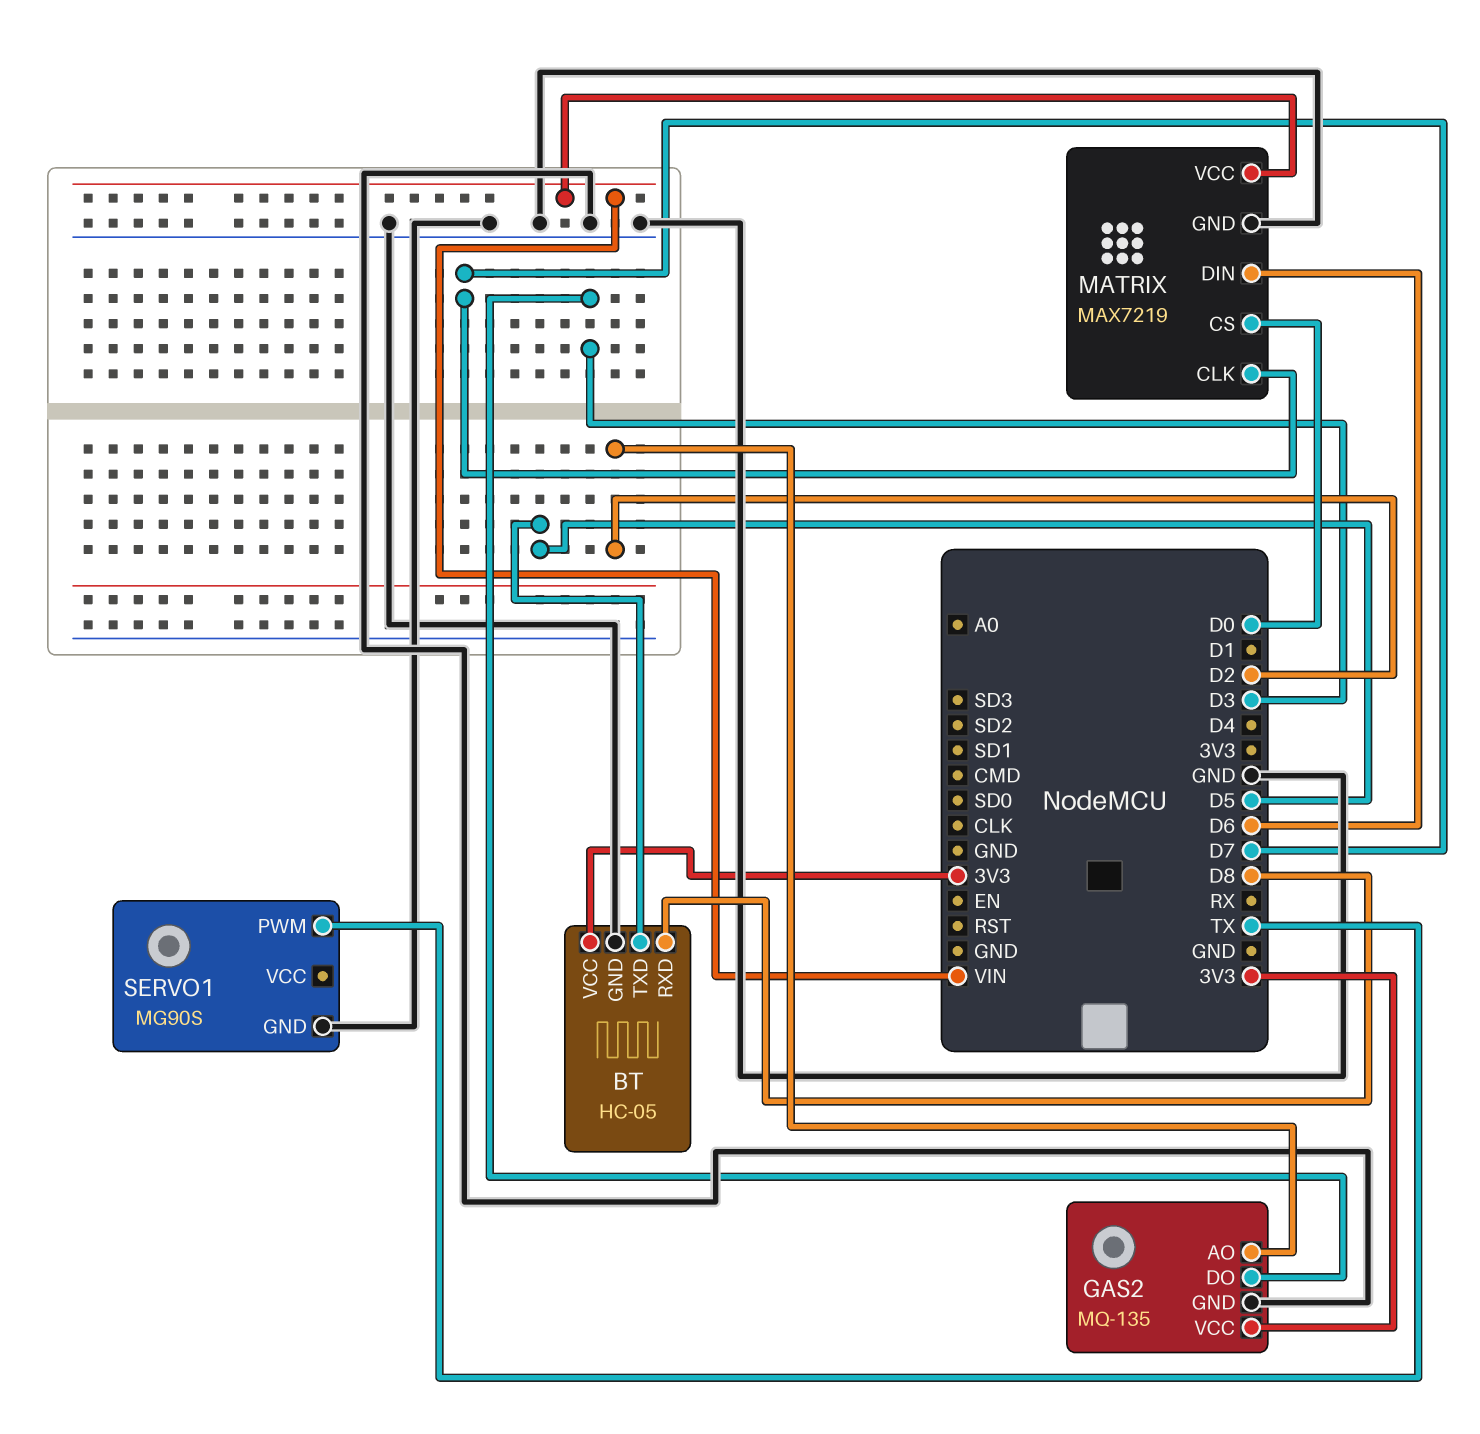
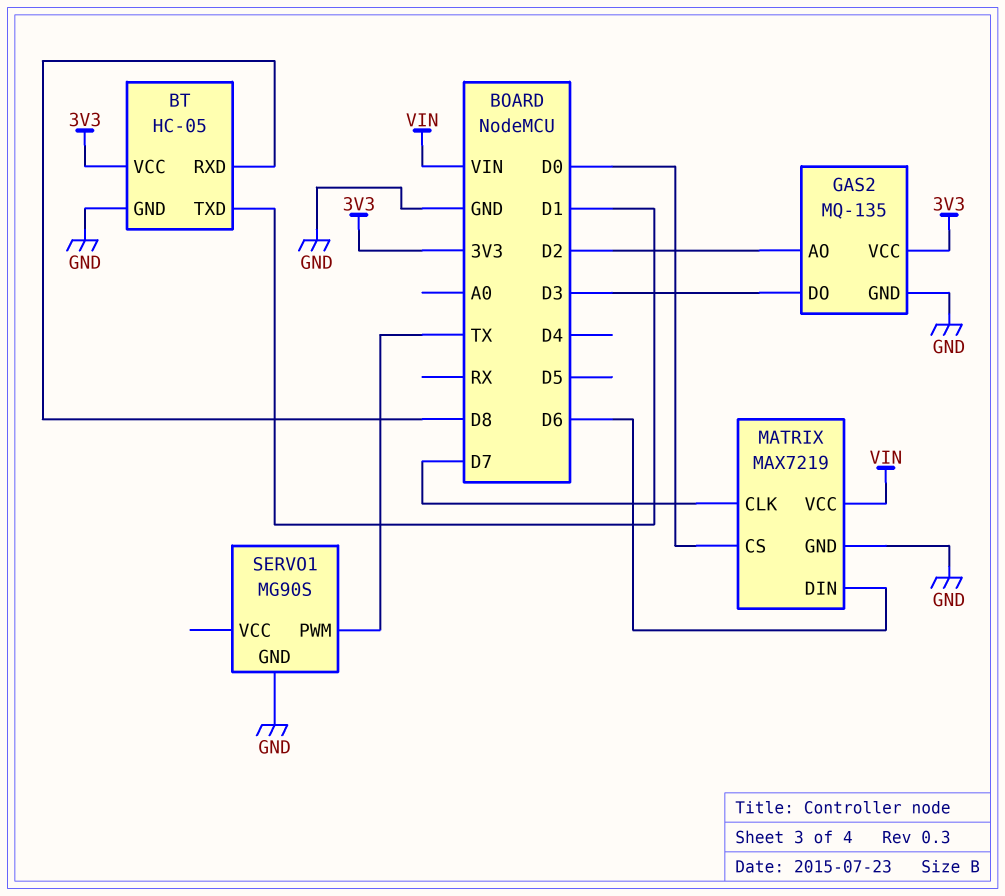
BT pin TXD: D5 -> D1

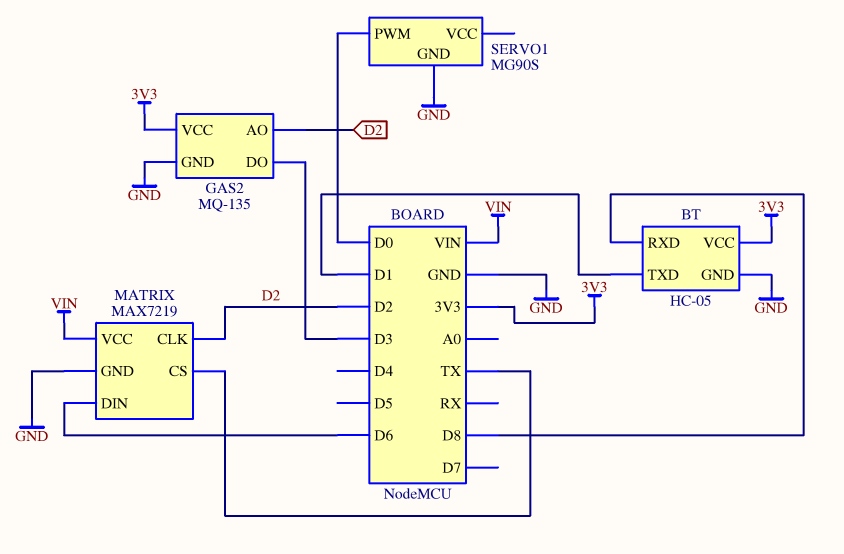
MATRIX pin CLK: D7 -> D2
MATRIX pin CS: D0 -> TX
SERVO1 pin PWM: TX -> D0

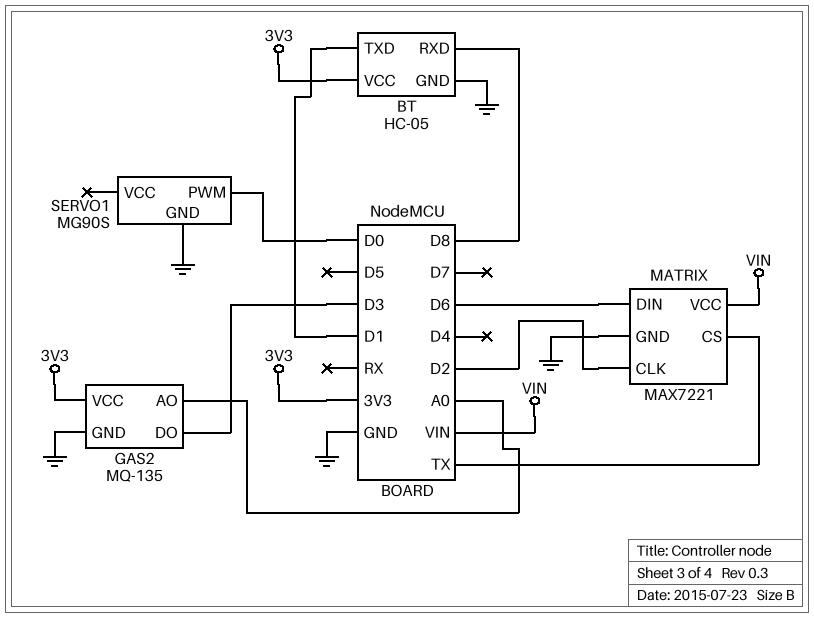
GAS2 pin AO: D2 -> A0
MATRIX: MAX7219 -> MAX7221

